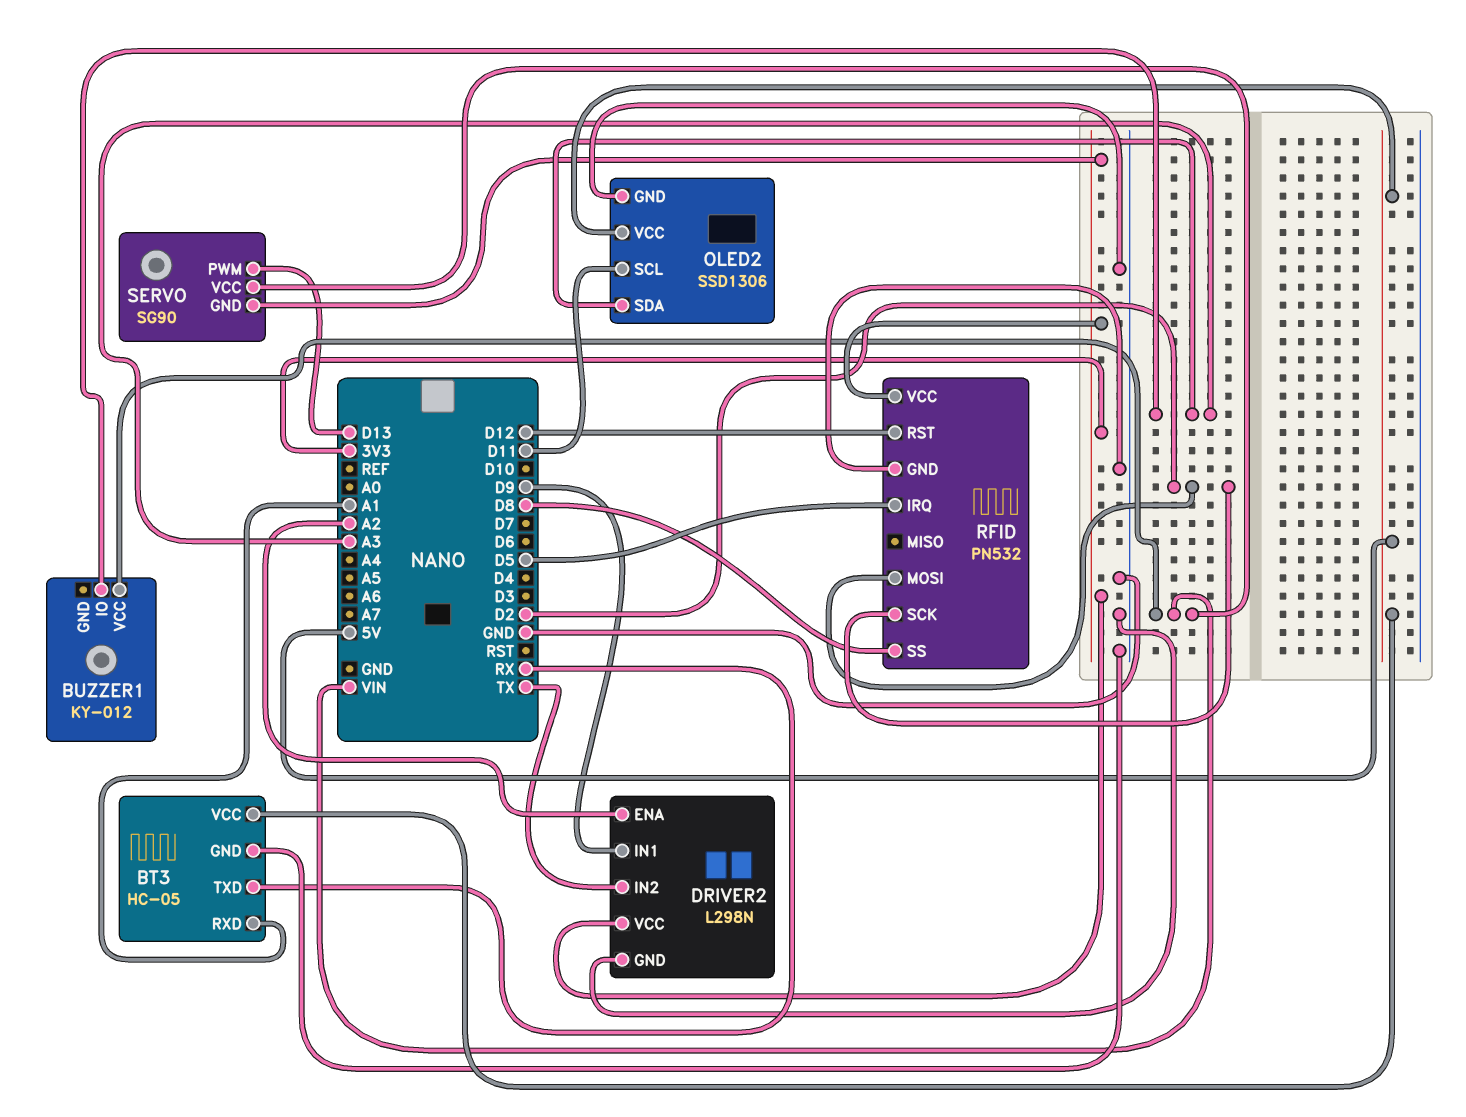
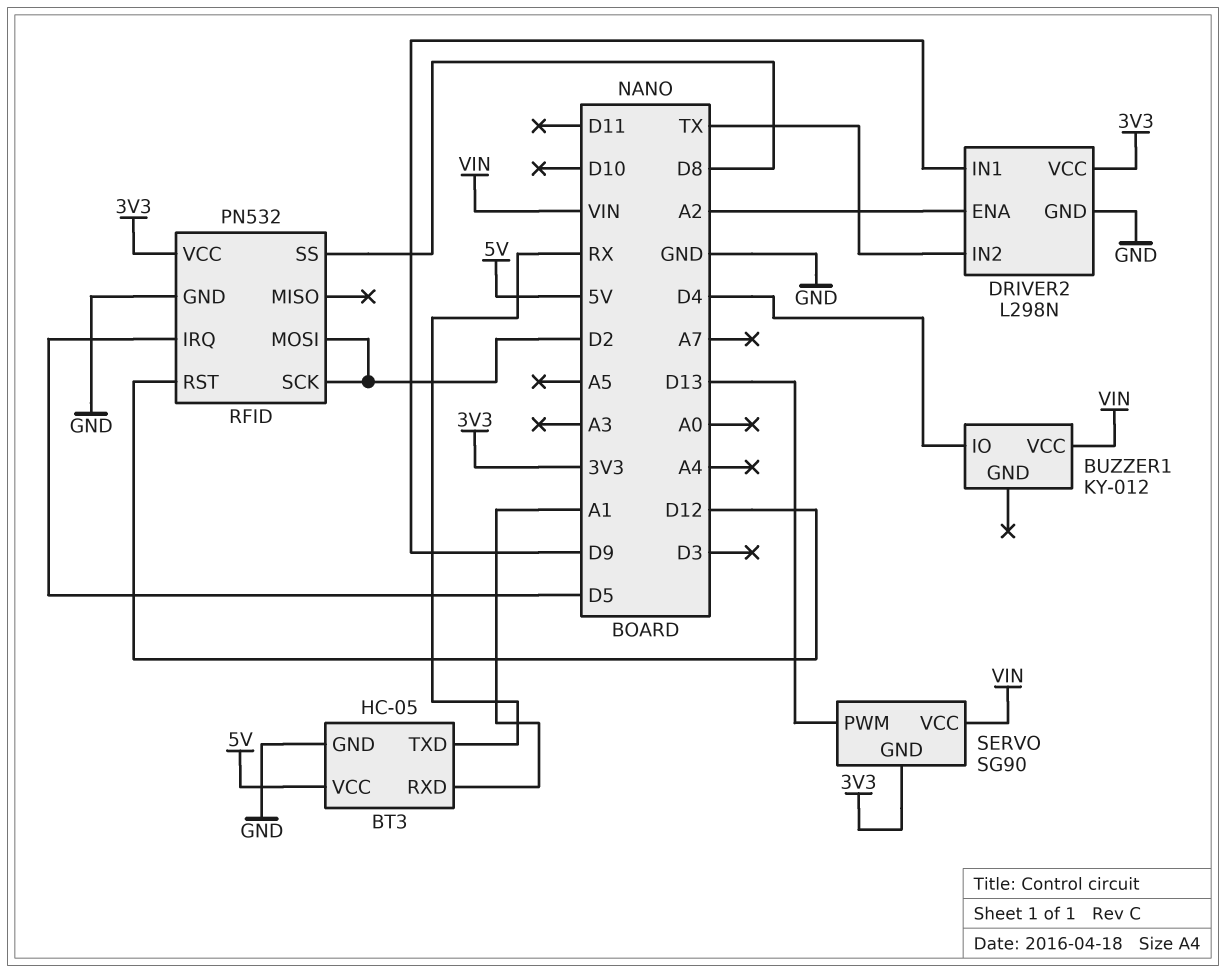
BUZZER1 pin IO: A3 -> D4
OLED2: SSD1306 -> none
OLED2 pin GND: GND -> none
OLED2 pin SCL: D11 -> none
OLED2 pin SDA: A3 -> none
OLED2 pin VCC: 5V -> none

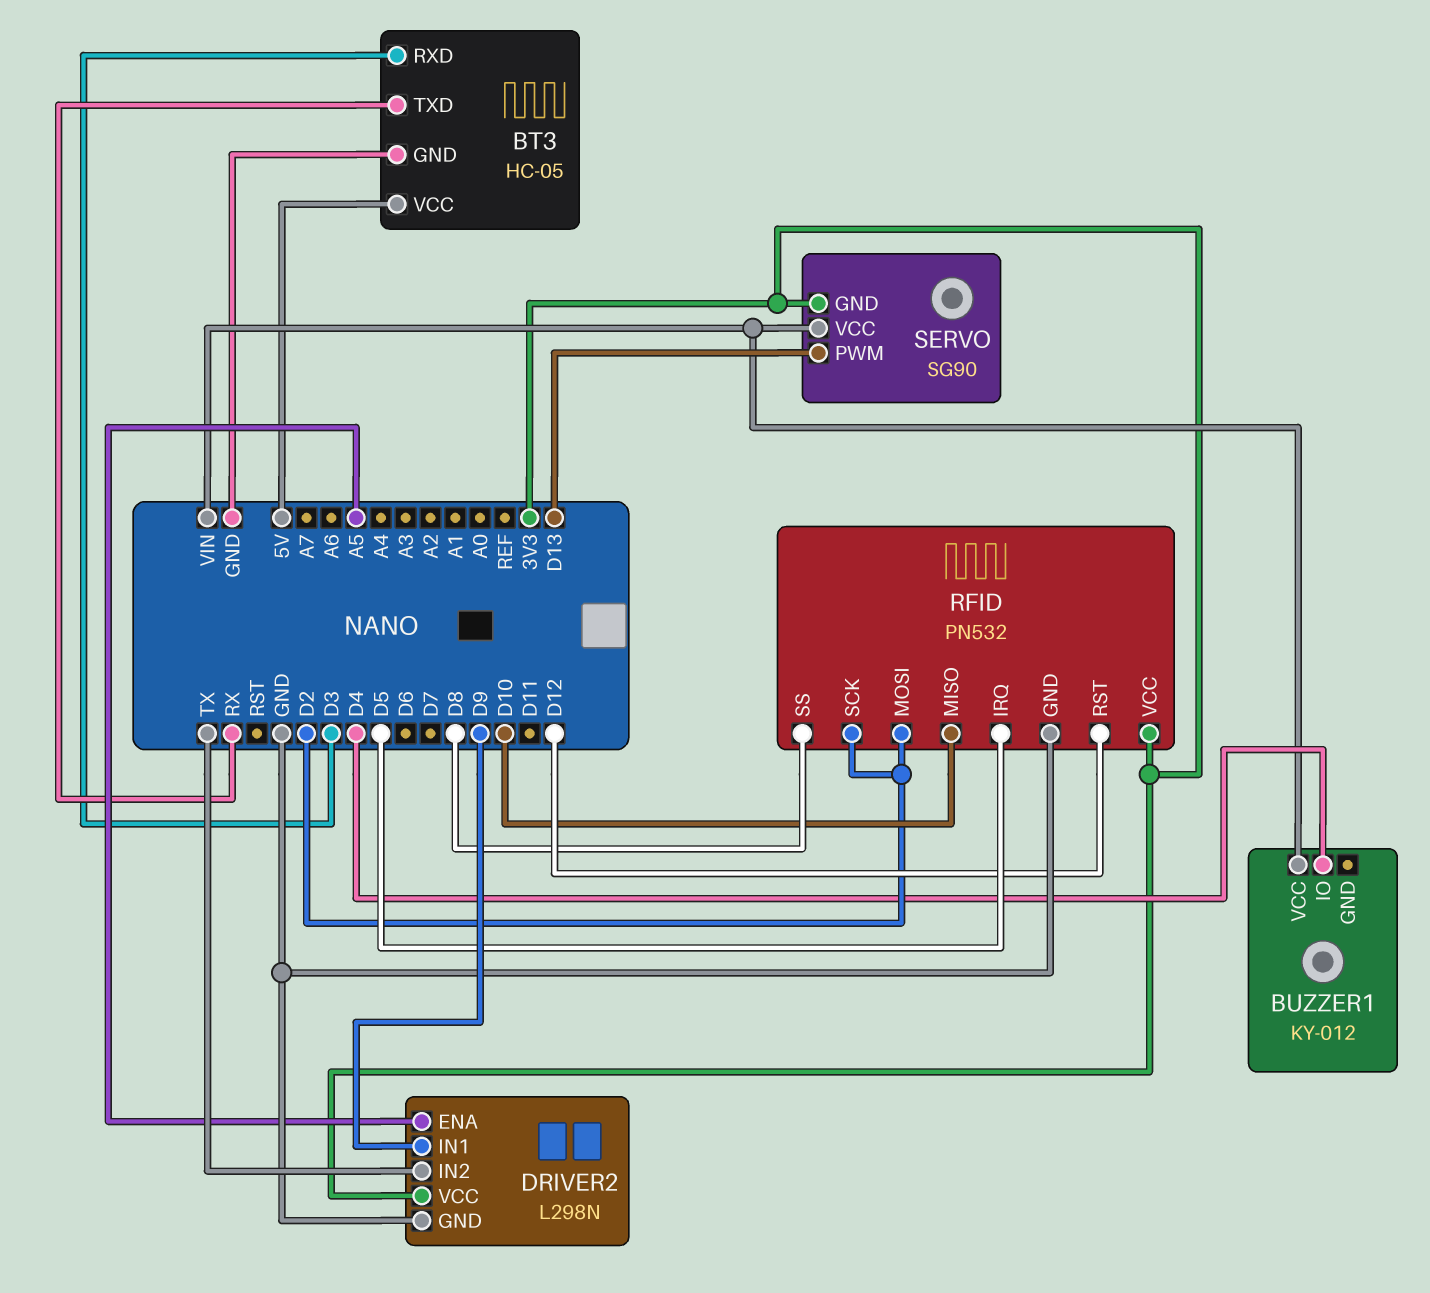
BT3 pin RXD: A1 -> D3
DRIVER2 pin ENA: A2 -> A5
RFID pin MISO: none -> D10

